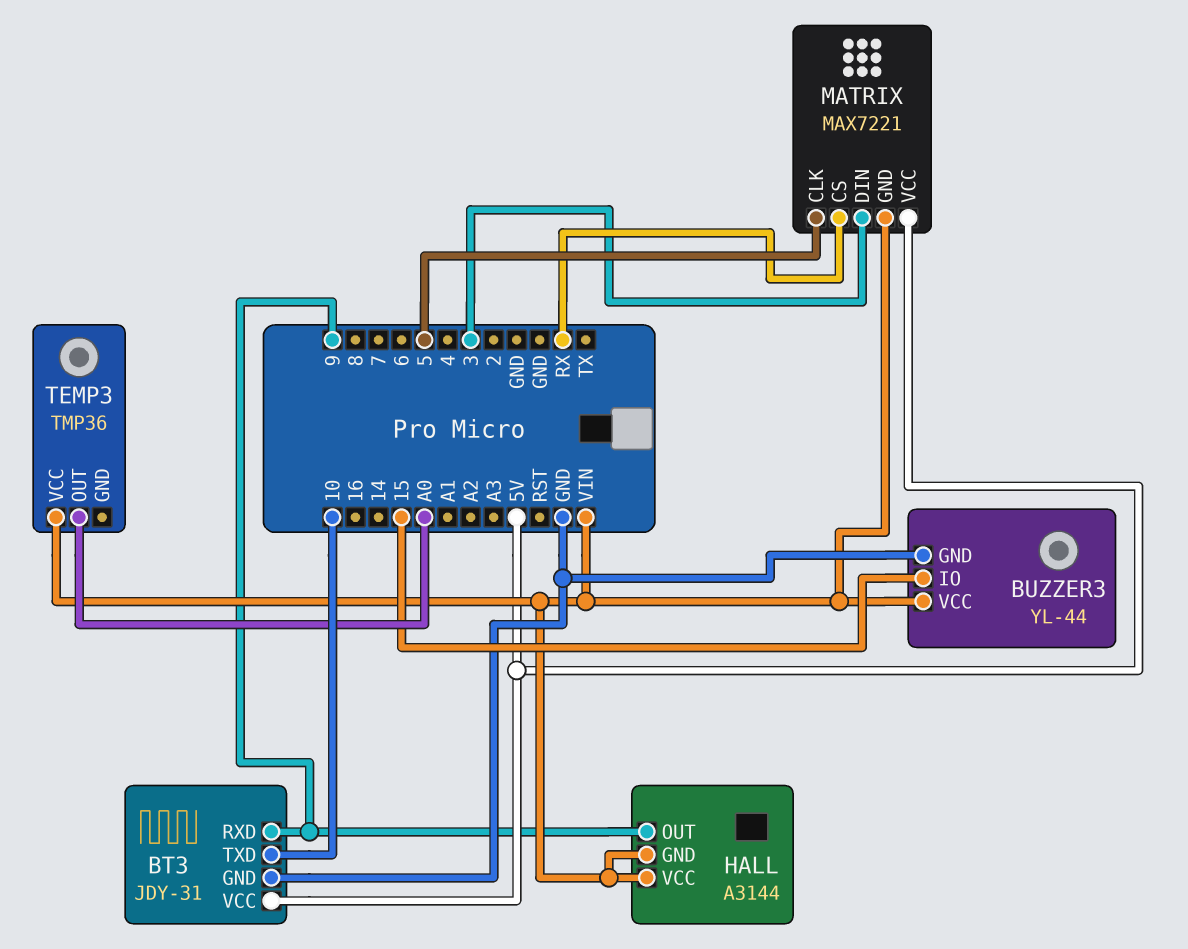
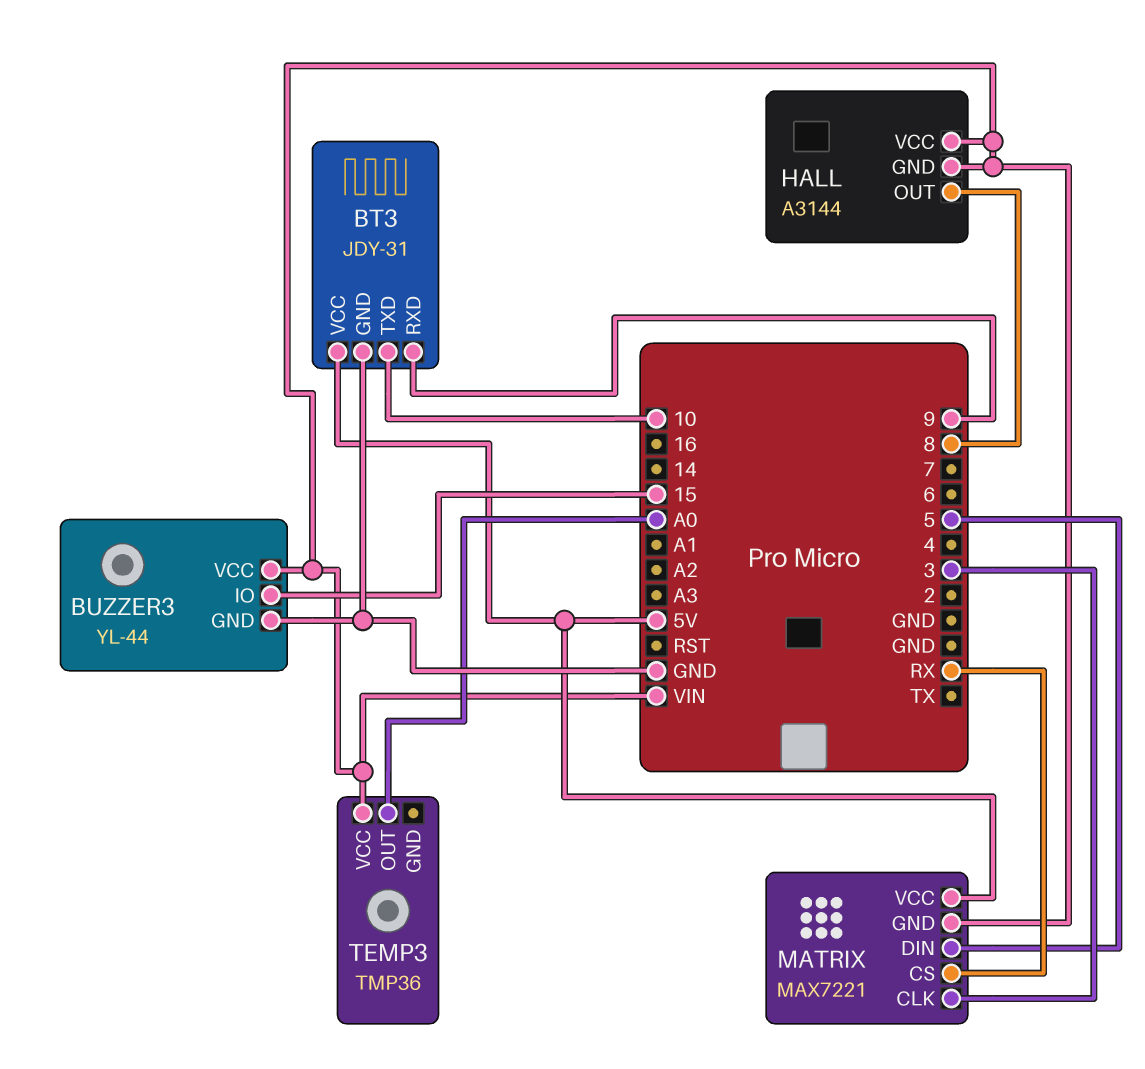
HALL pin OUT: 9 -> 8
MATRIX pin CLK: 5 -> 3
MATRIX pin DIN: 3 -> 5

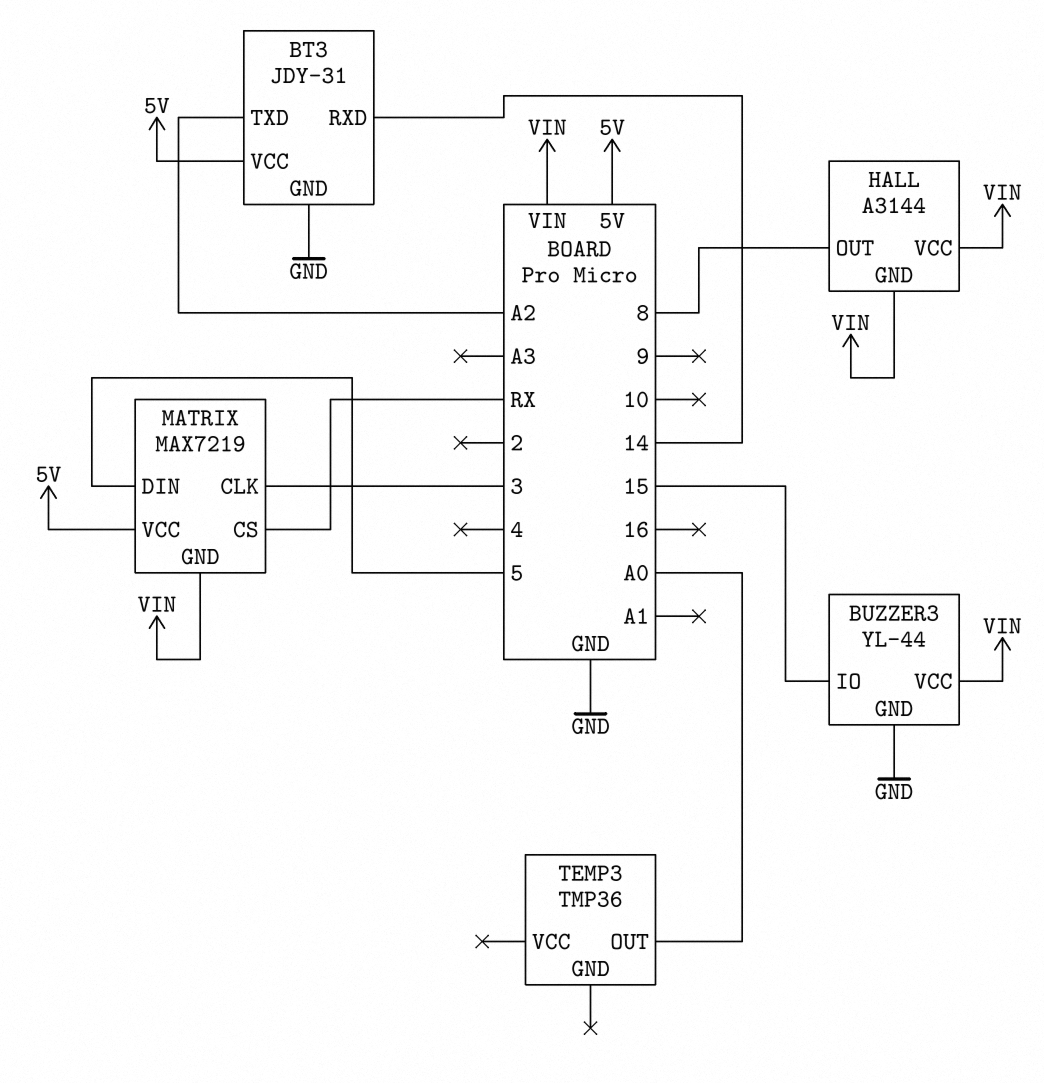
BT3 pin RXD: 9 -> 14
BT3 pin TXD: 10 -> A2
MATRIX: MAX7221 -> MAX7219
TEMP3 pin VCC: VIN -> none

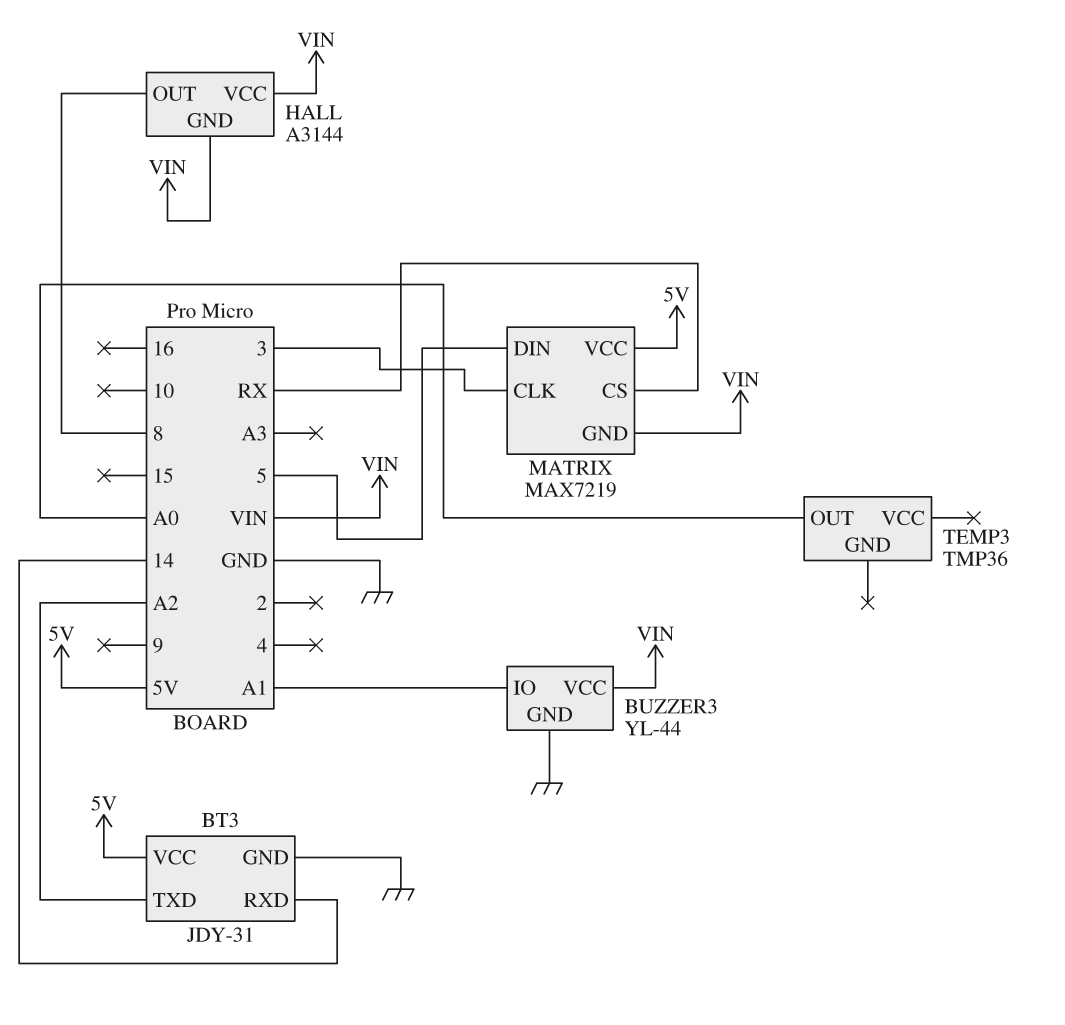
BUZZER3 pin IO: 15 -> A1

